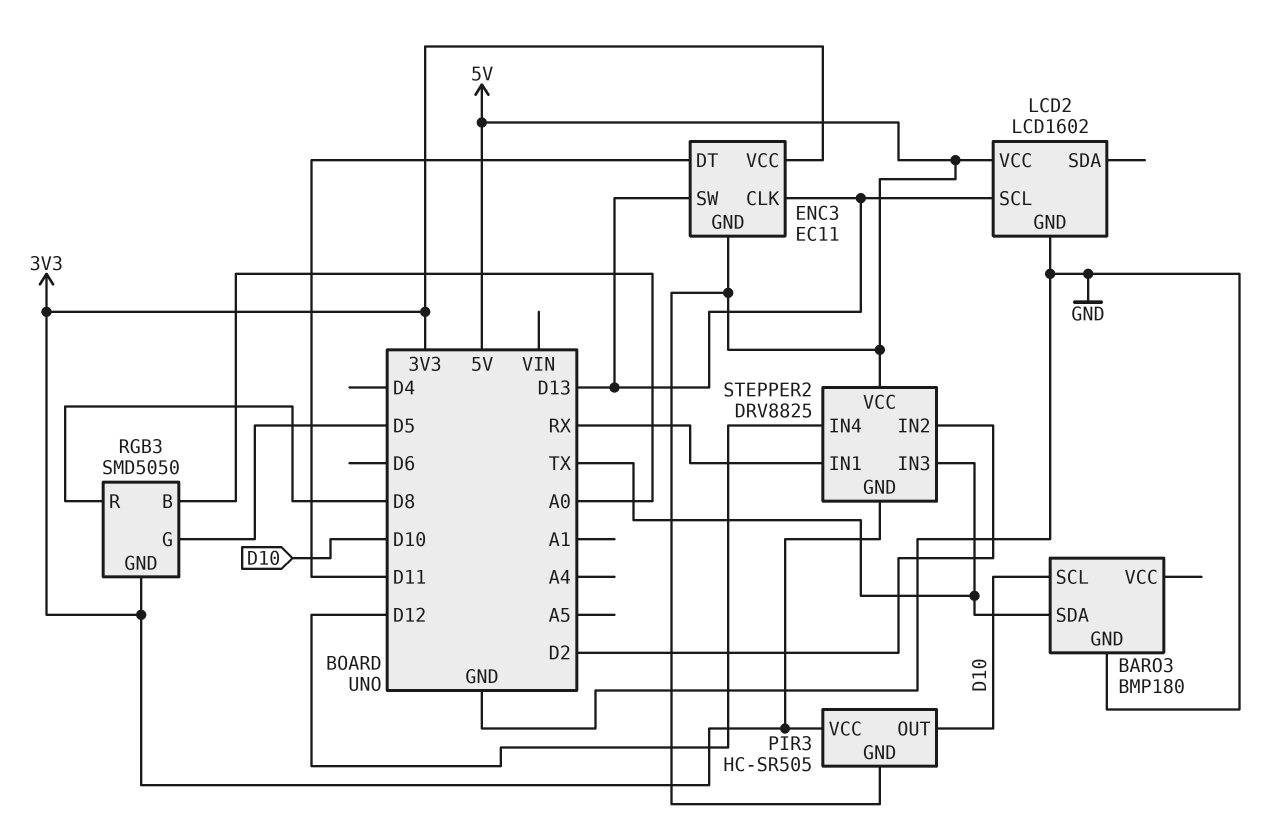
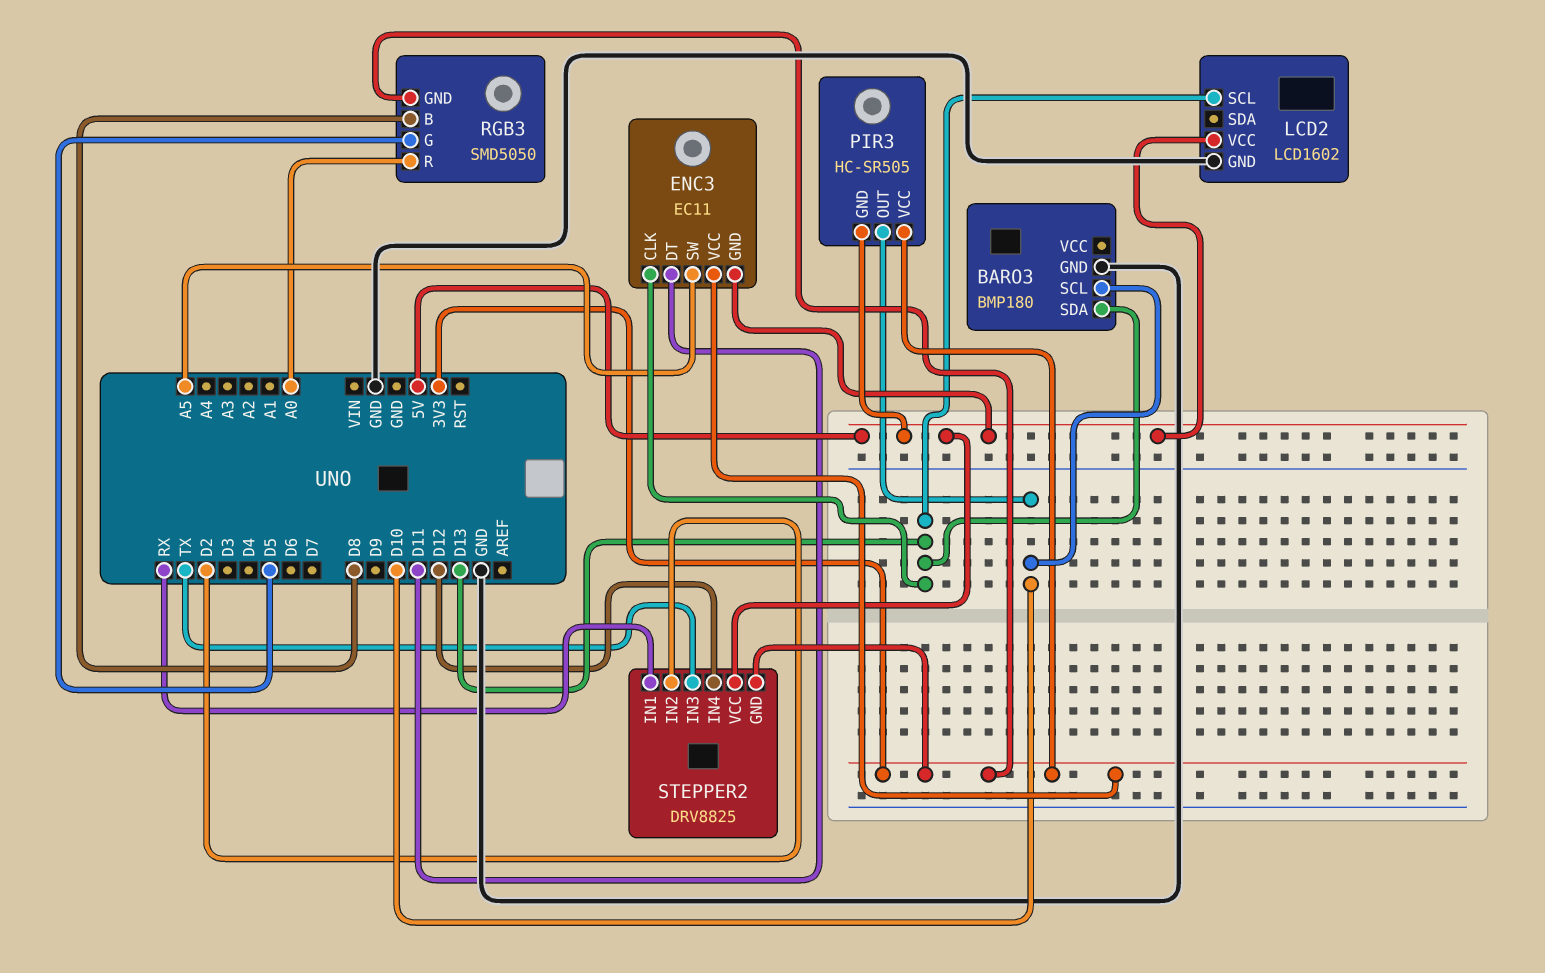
BARO3 pin SDA: TX -> D13
ENC3 pin SW: D13 -> A5
RGB3 pin B: A0 -> D8
RGB3 pin R: D8 -> A0

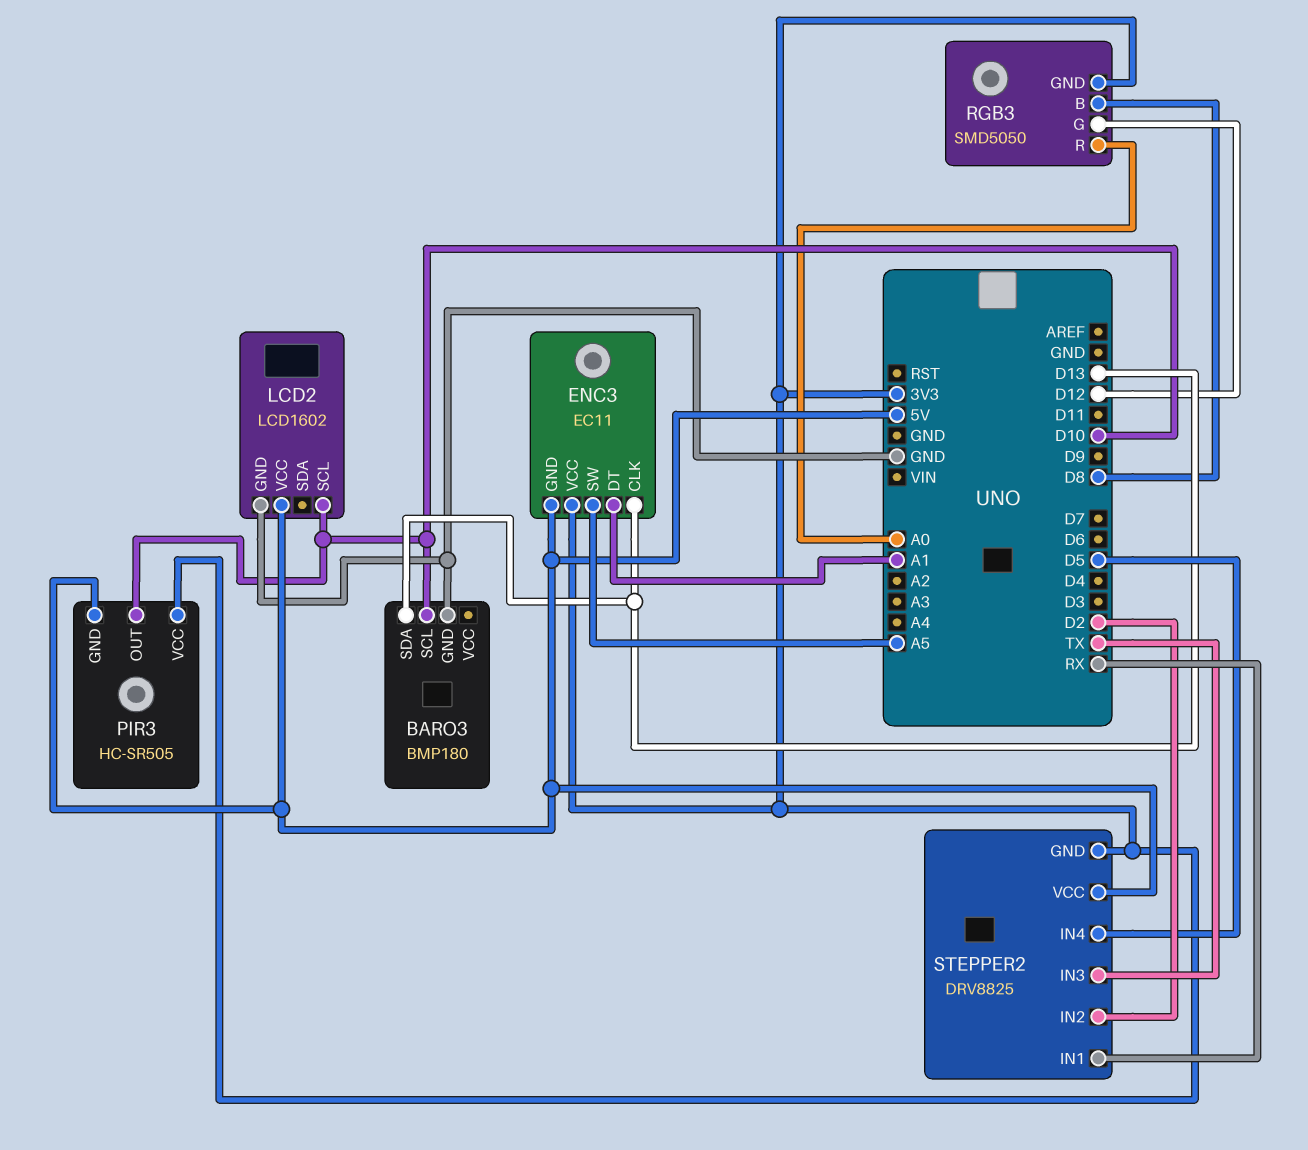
ENC3 pin DT: D11 -> A1
LCD2 pin SCL: D13 -> D10
RGB3 pin G: D5 -> D12
STEPPER2 pin IN4: D12 -> D5

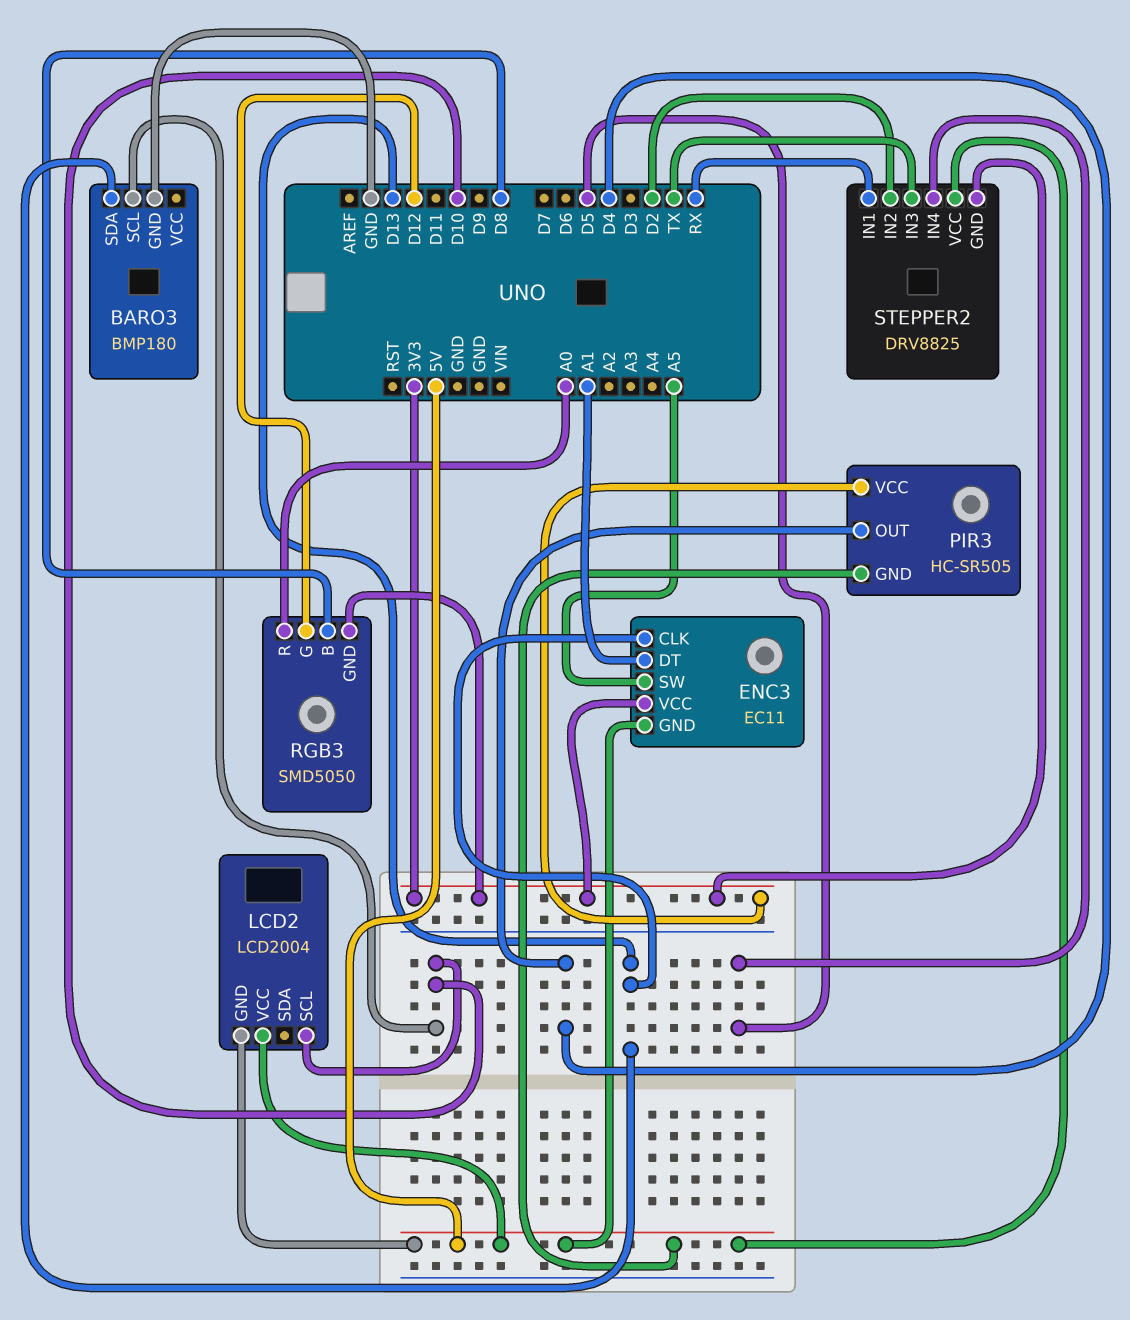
LCD2: LCD1602 -> LCD2004
LCD2 pin GND: GND -> 5V
PIR3 pin OUT: D10 -> D4

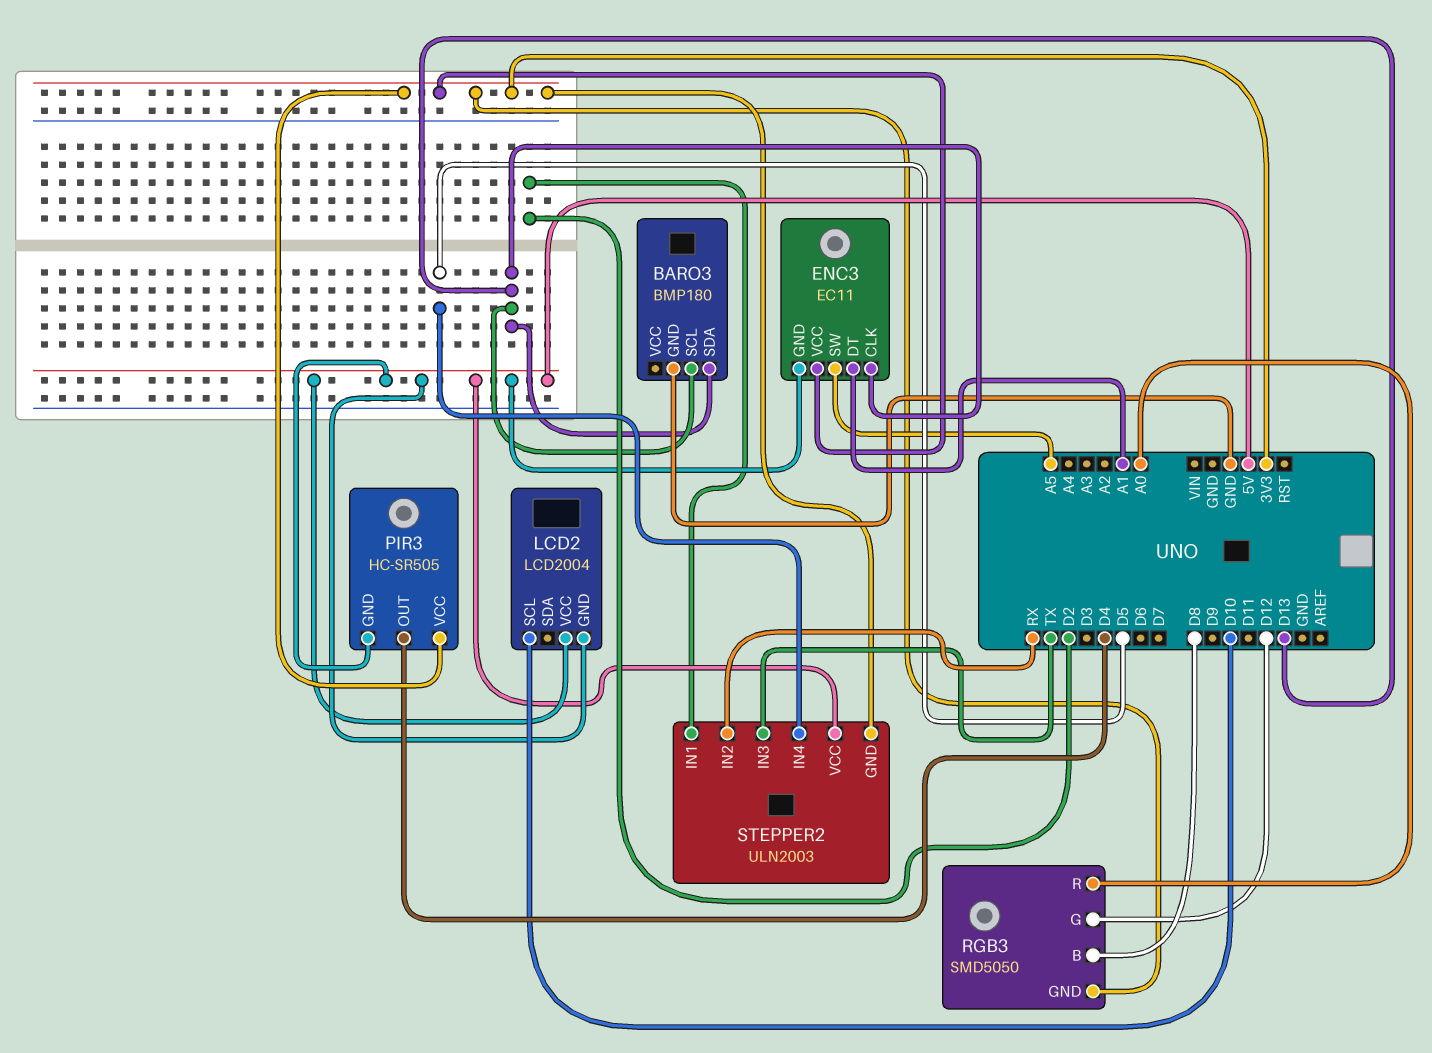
BARO3 pin SCL: D10 -> D13
STEPPER2: DRV8825 -> ULN2003
STEPPER2 pin IN1: RX -> D2
STEPPER2 pin IN2: D2 -> RX

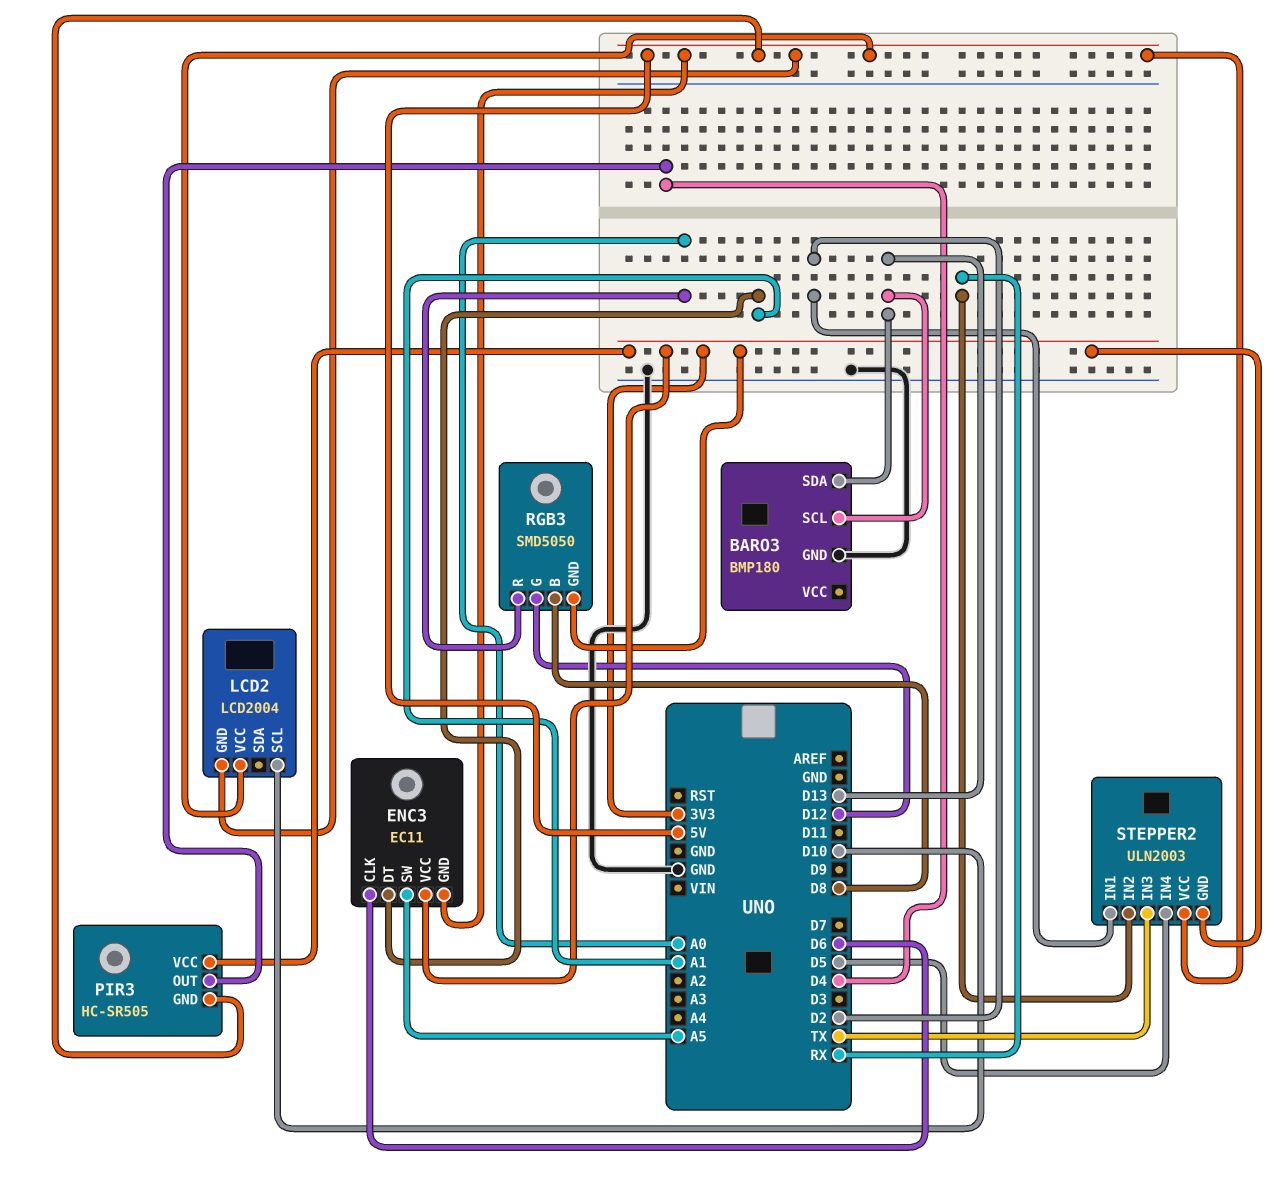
ENC3 pin CLK: D13 -> D6

